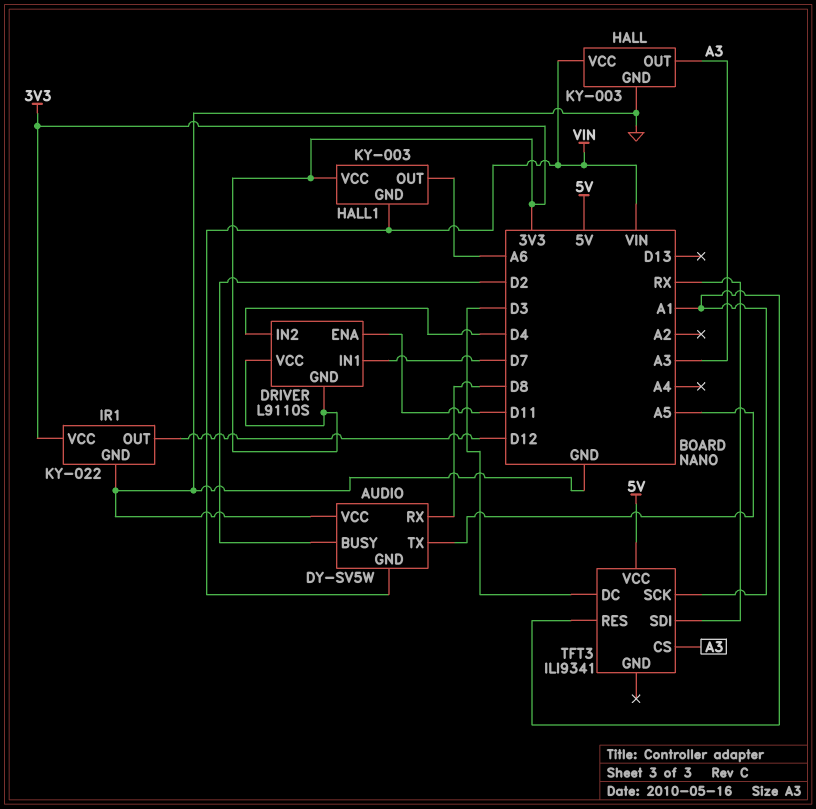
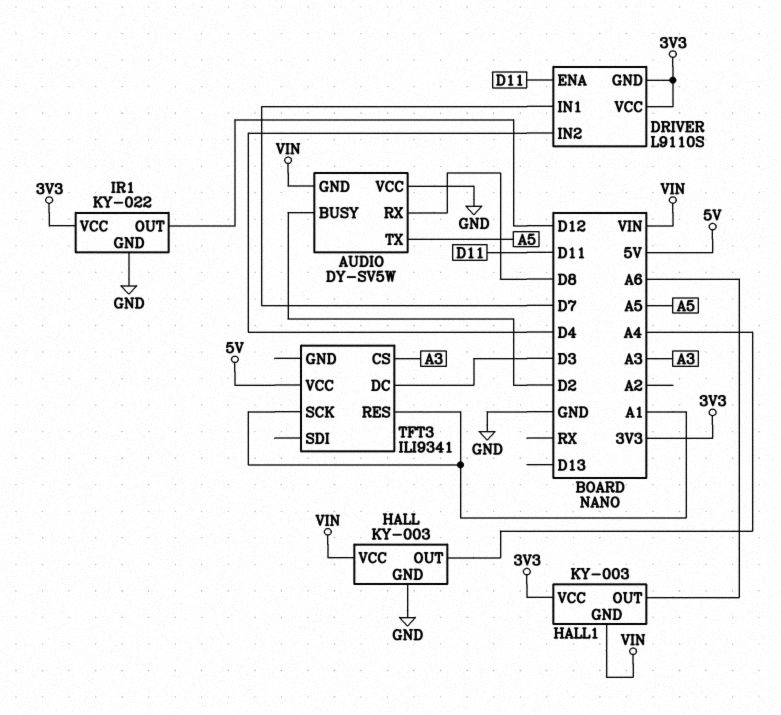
HALL pin OUT: A3 -> A4
TFT3 pin SDI: RX -> none

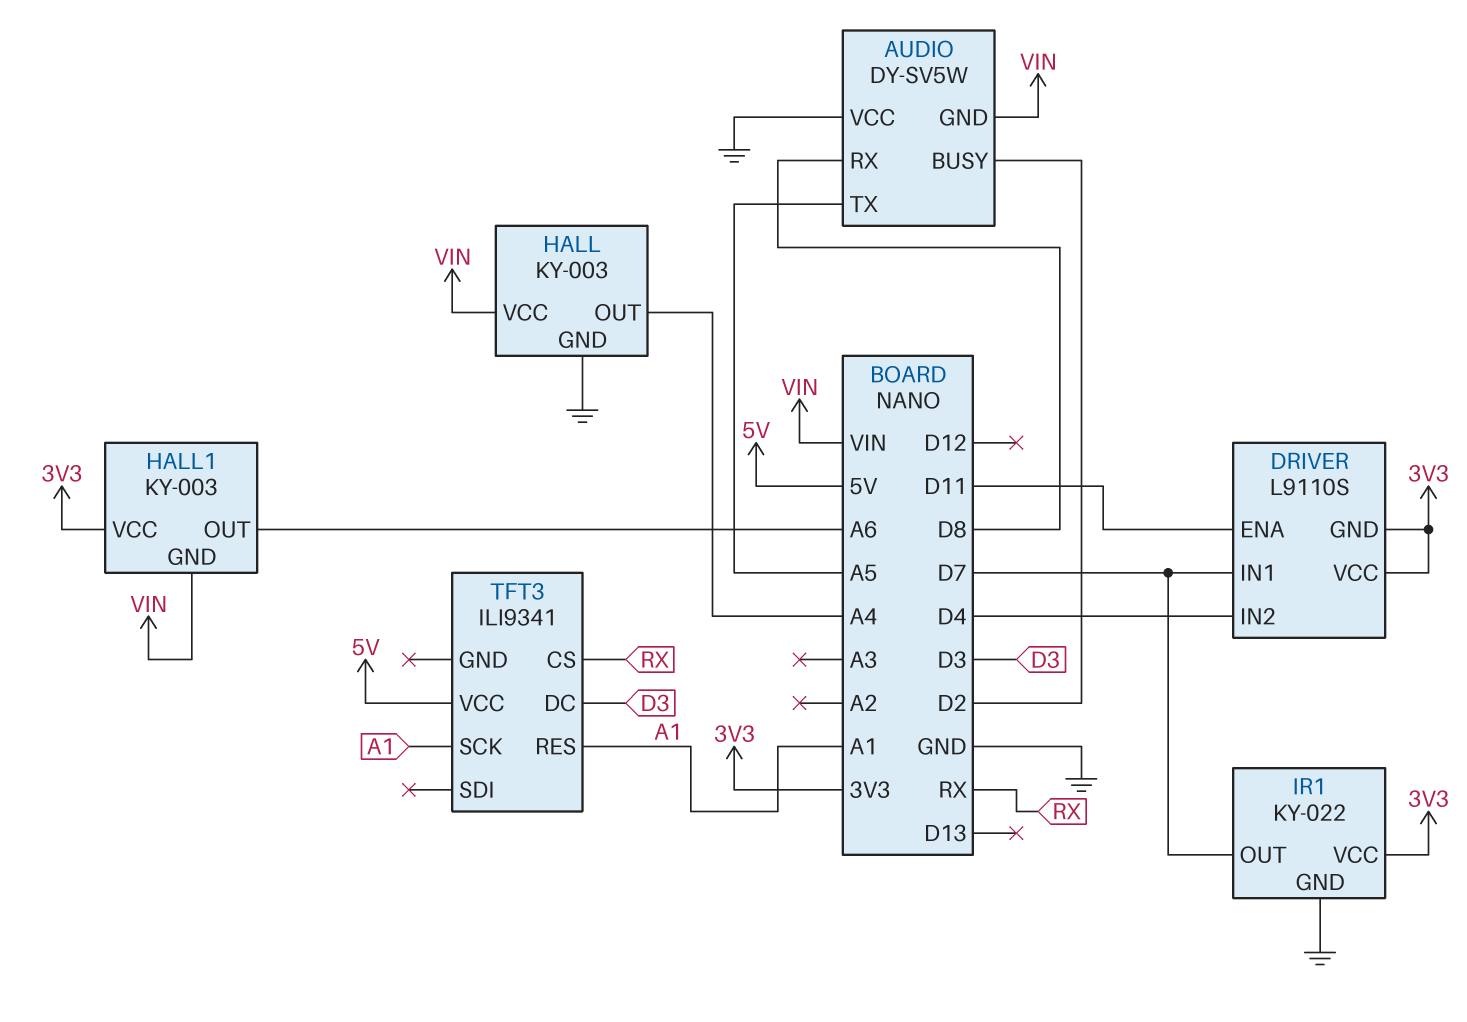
IR1 pin OUT: D12 -> D7
TFT3 pin CS: A3 -> RX

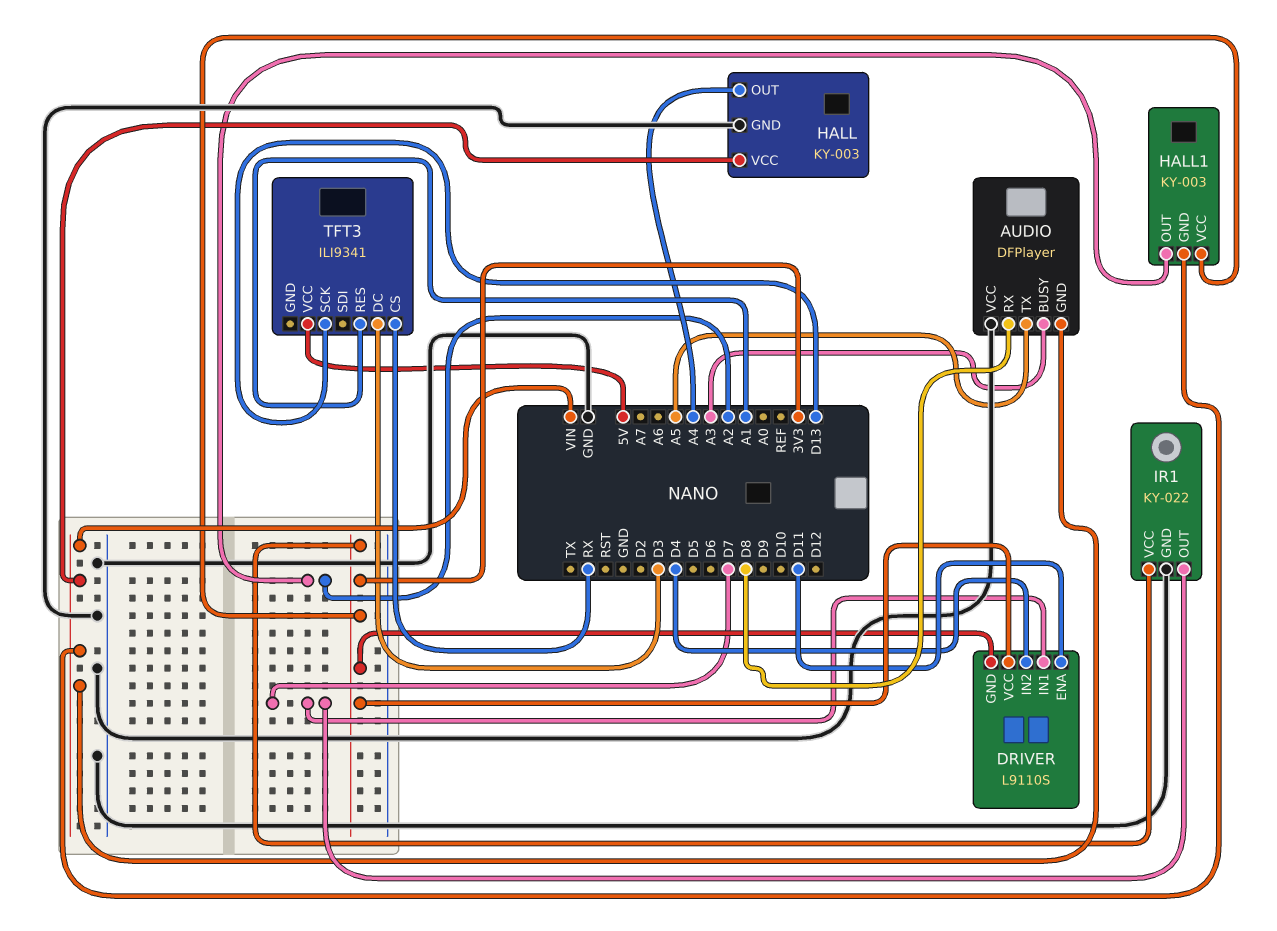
AUDIO: DY-SV5W -> DFPlayer
AUDIO pin BUSY: D2 -> A3
HALL1 pin OUT: A6 -> A2
TFT3 pin SCK: A1 -> D13

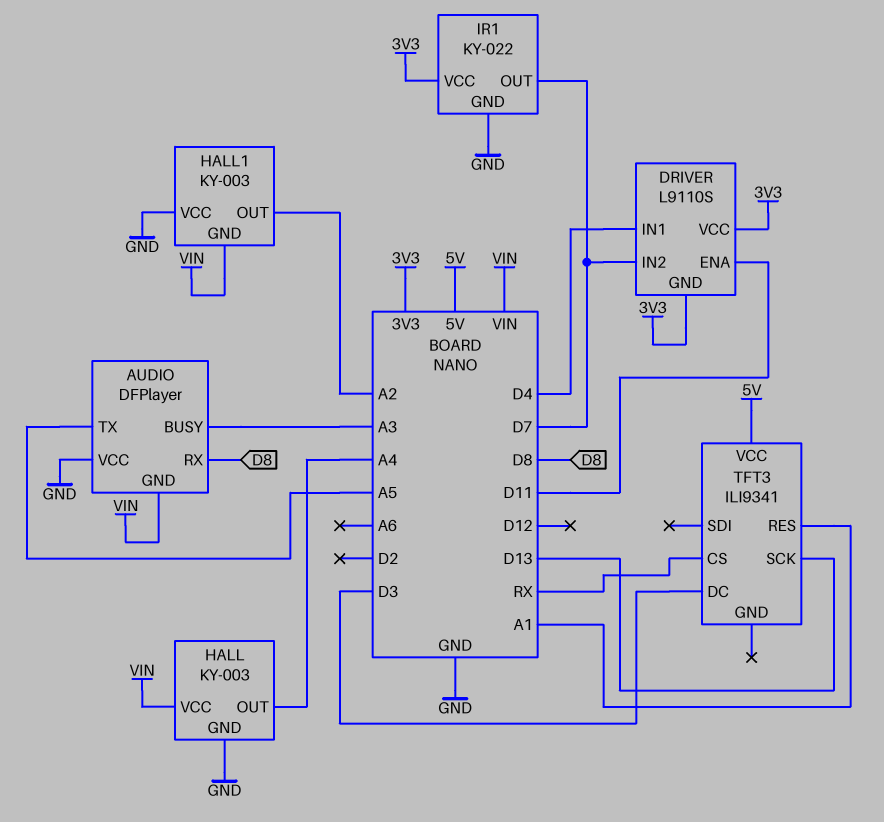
DRIVER pin IN1: D7 -> D4
DRIVER pin IN2: D4 -> D7
HALL1 pin VCC: 3V3 -> GND

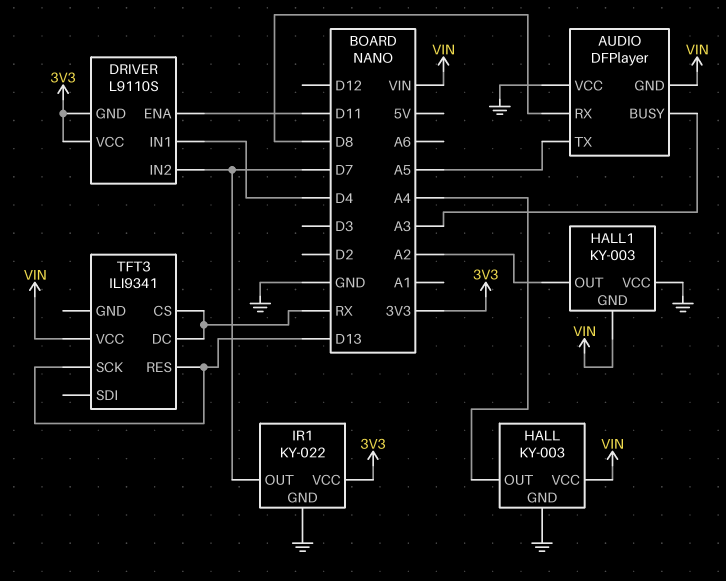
TFT3 pin DC: D3 -> RX
TFT3 pin RES: A1 -> D13
TFT3 pin VCC: 5V -> VIN

